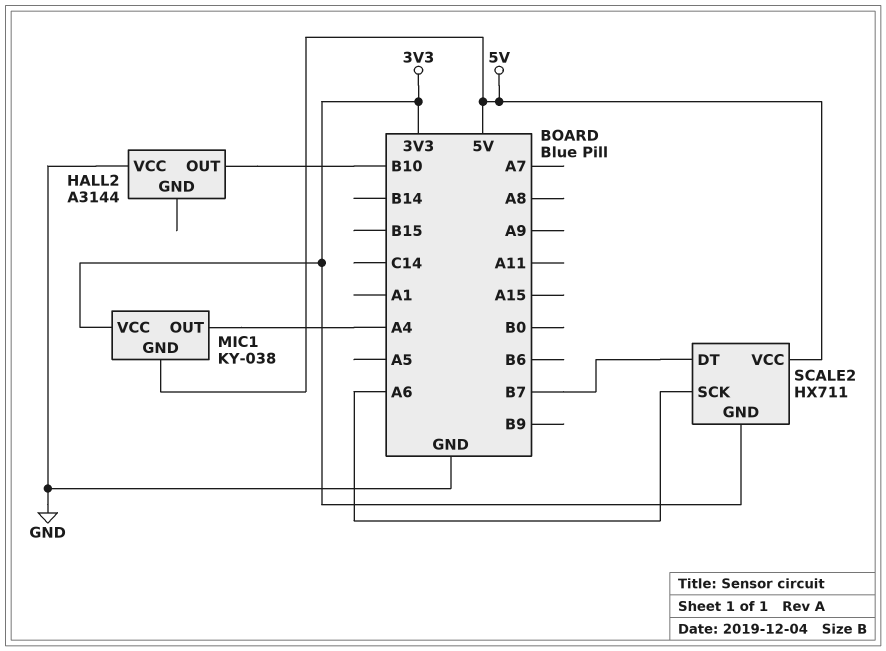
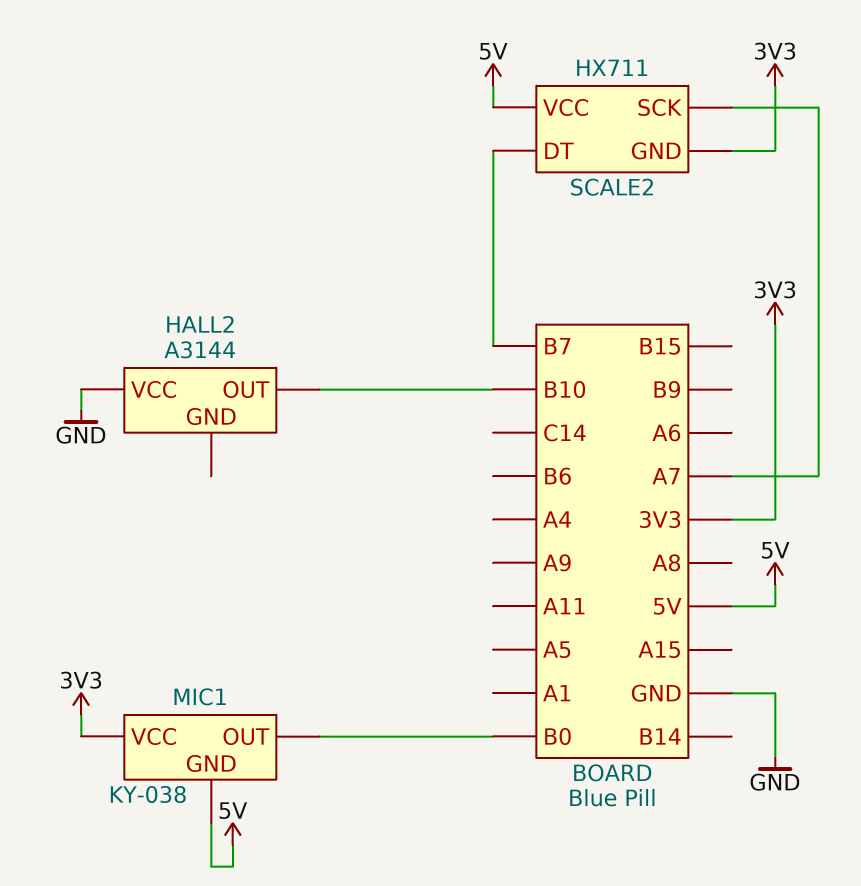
MIC1 pin OUT: A4 -> B0
SCALE2 pin SCK: A6 -> A7

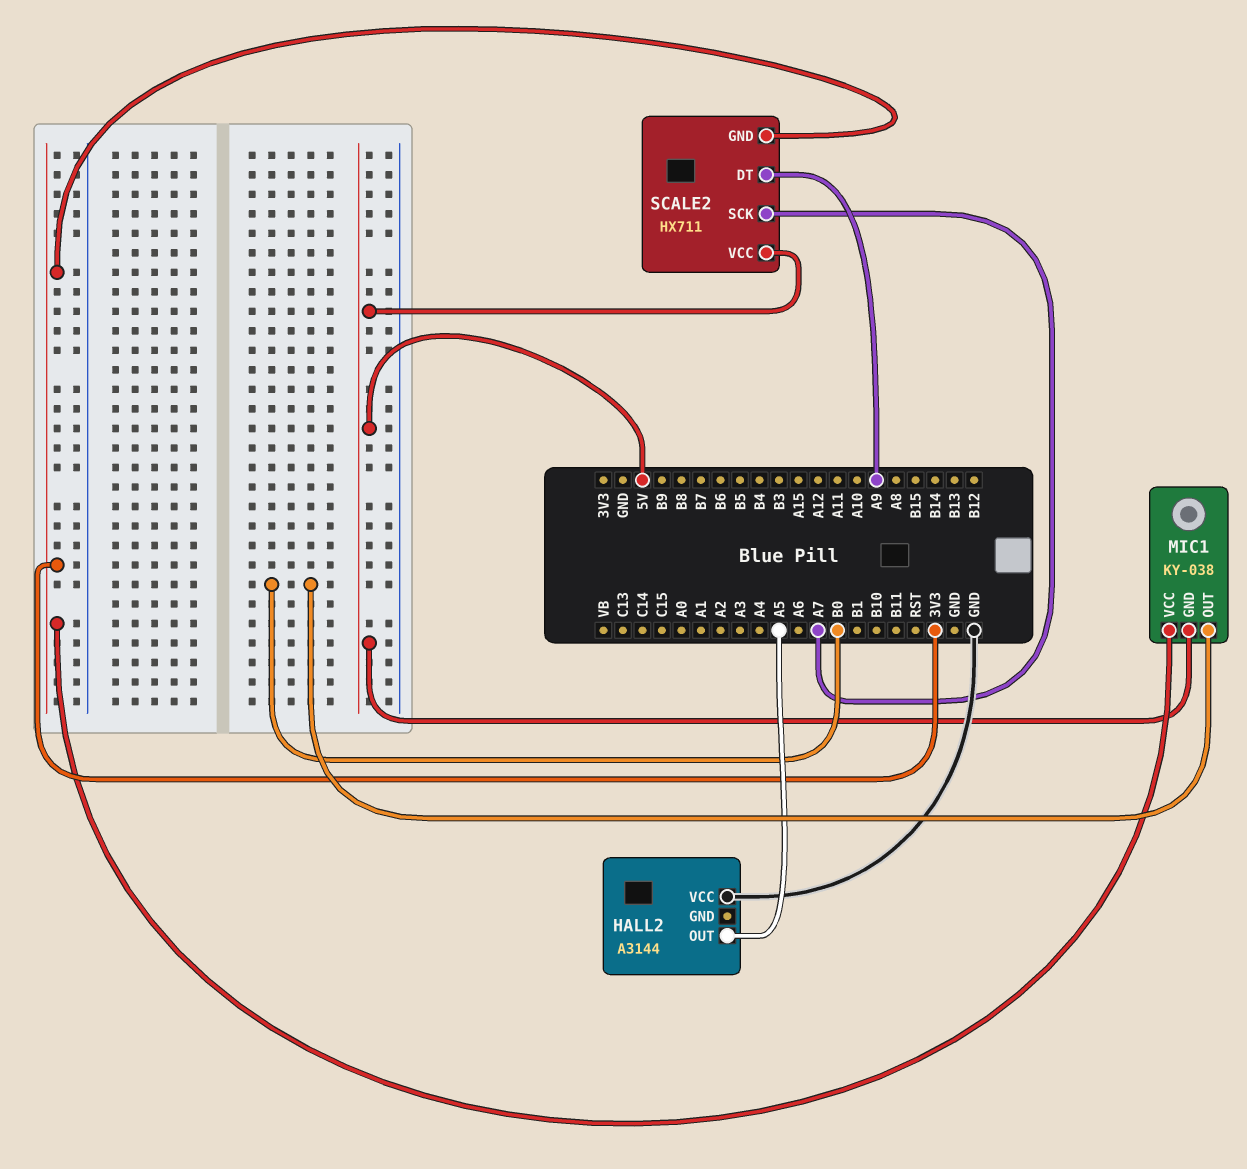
HALL2 pin OUT: B10 -> A5
SCALE2 pin DT: B7 -> A9

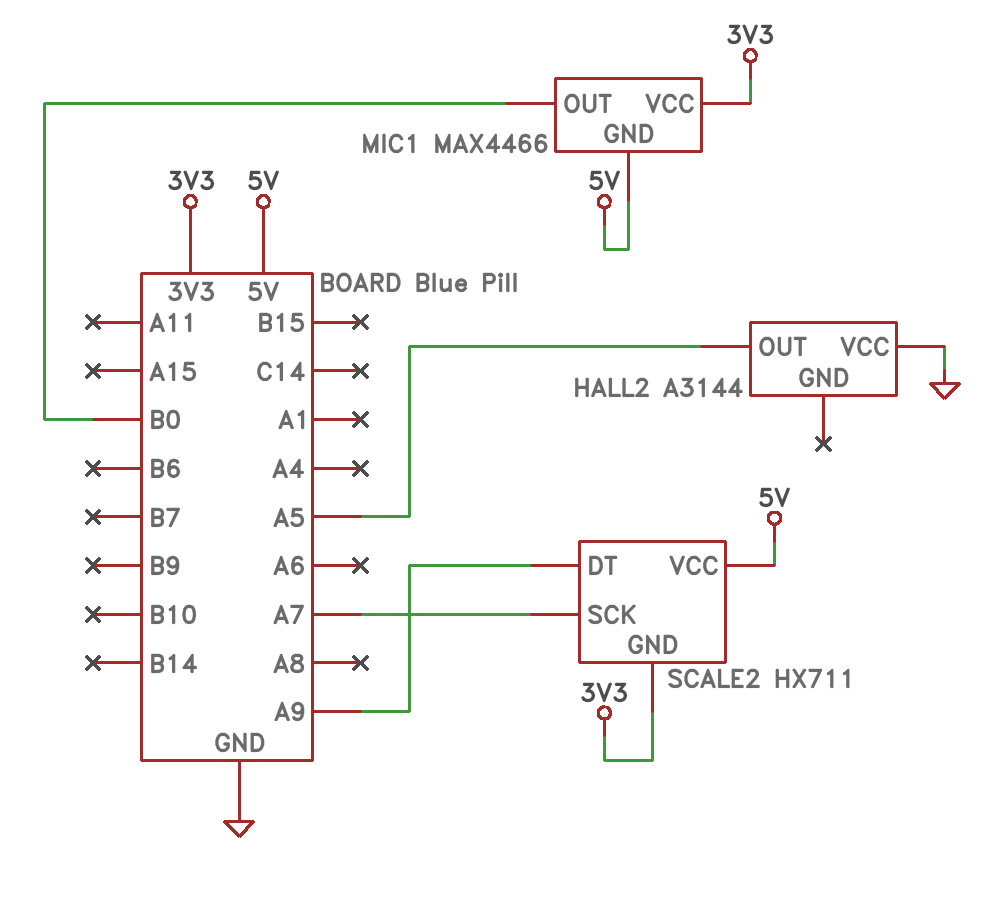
MIC1: KY-038 -> MAX4466

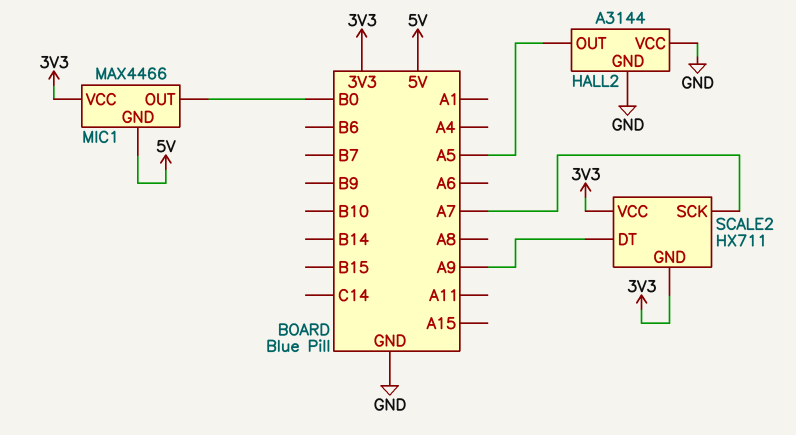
HALL2 pin GND: none -> GND
SCALE2 pin VCC: 5V -> 3V3

